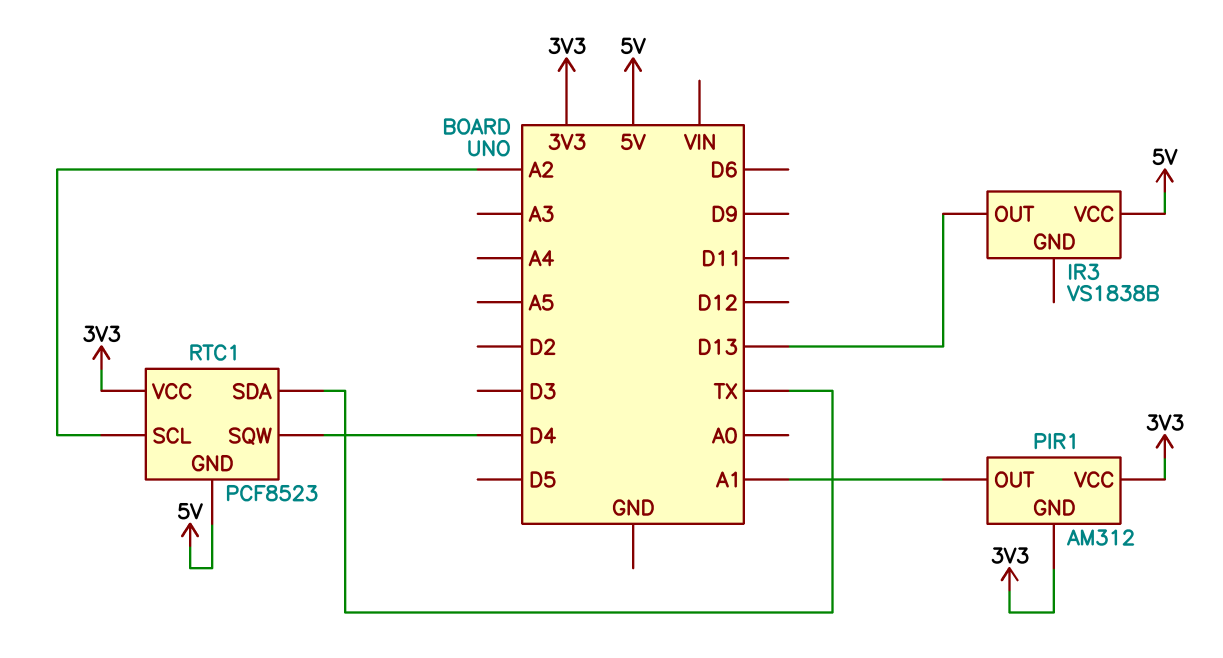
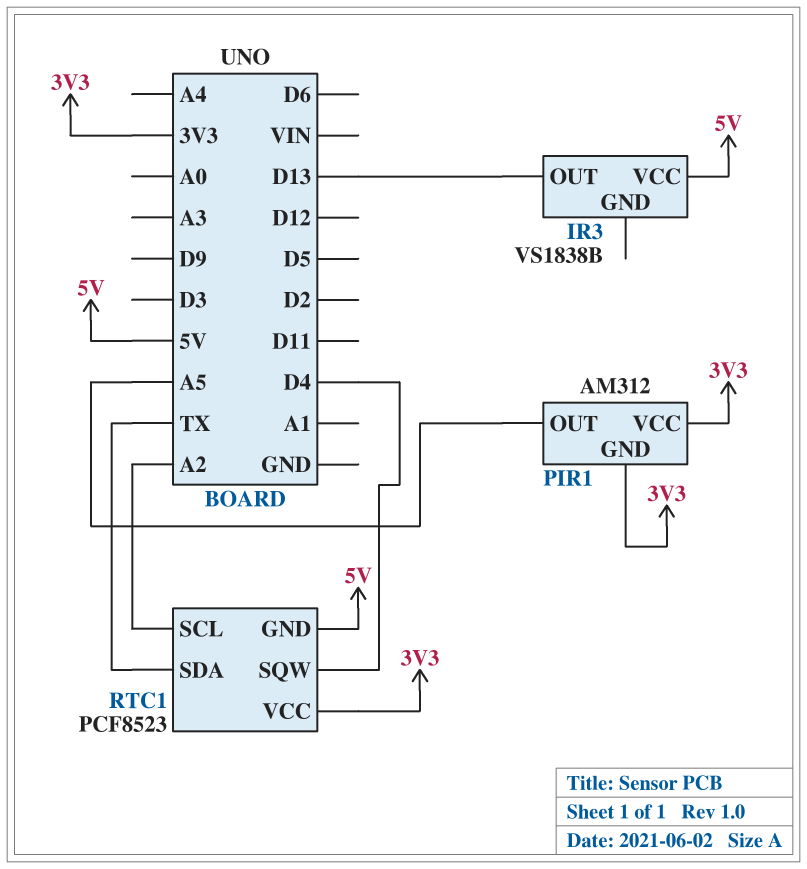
PIR1 pin OUT: A1 -> A5

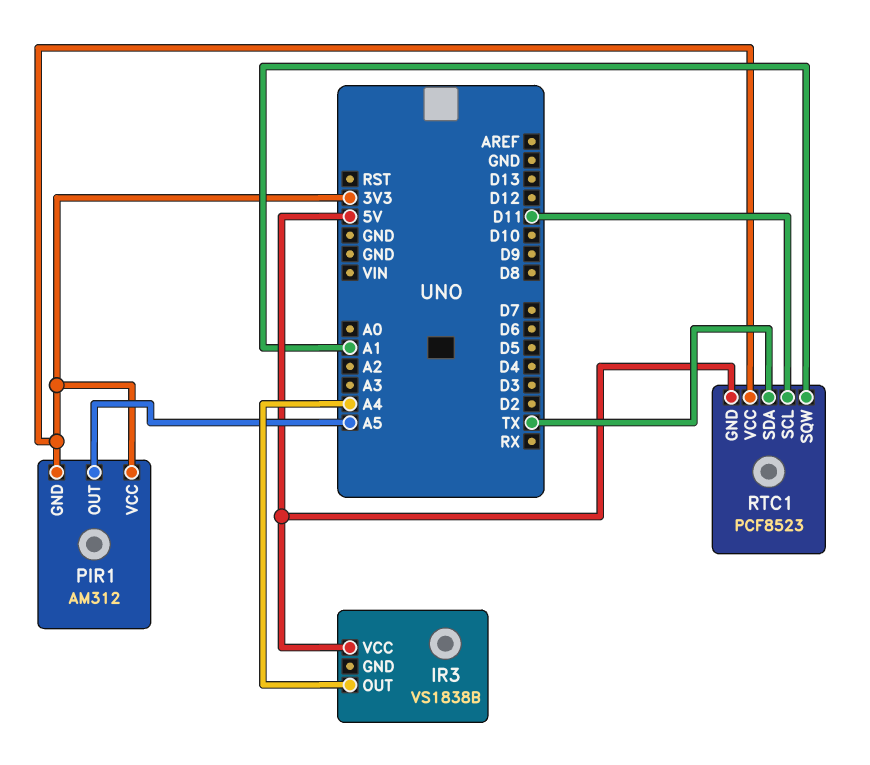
IR3 pin OUT: D13 -> A4
RTC1 pin SCL: A2 -> D11
RTC1 pin SQW: D4 -> A1

